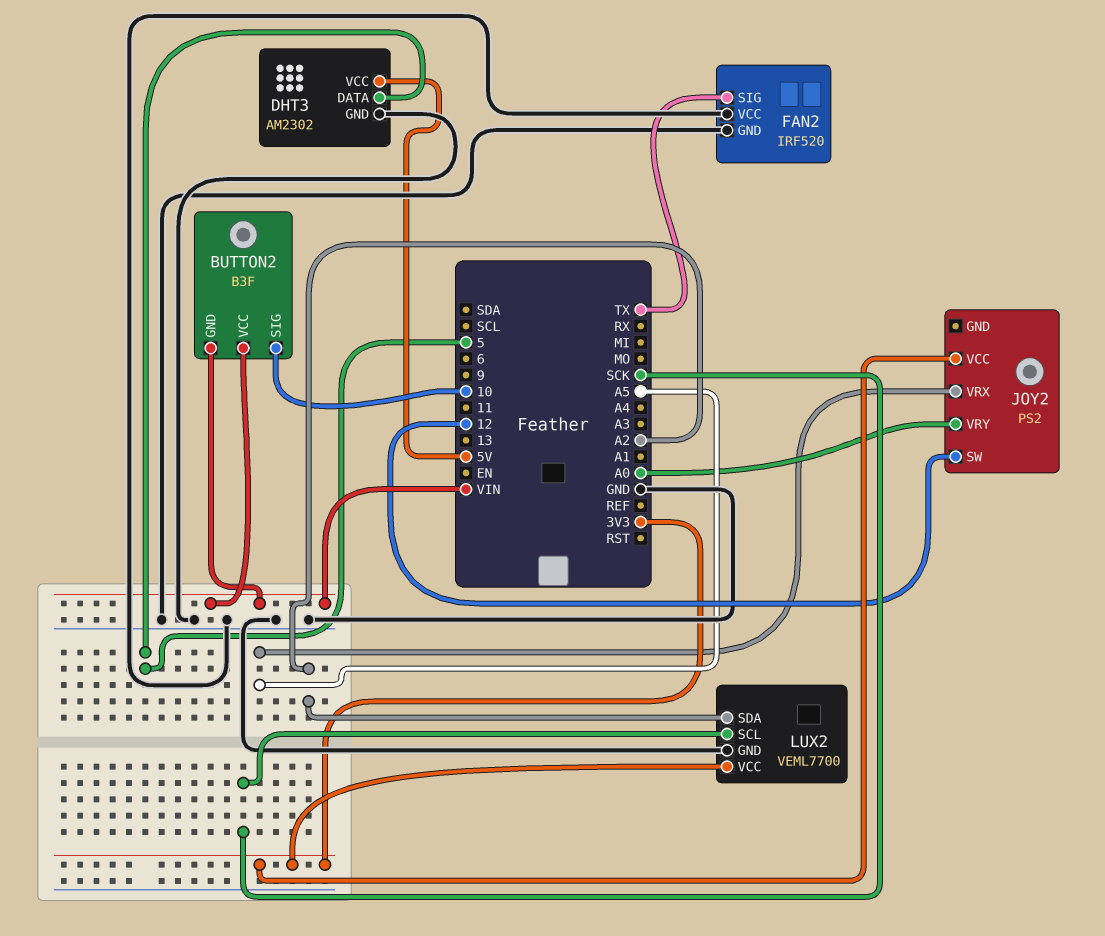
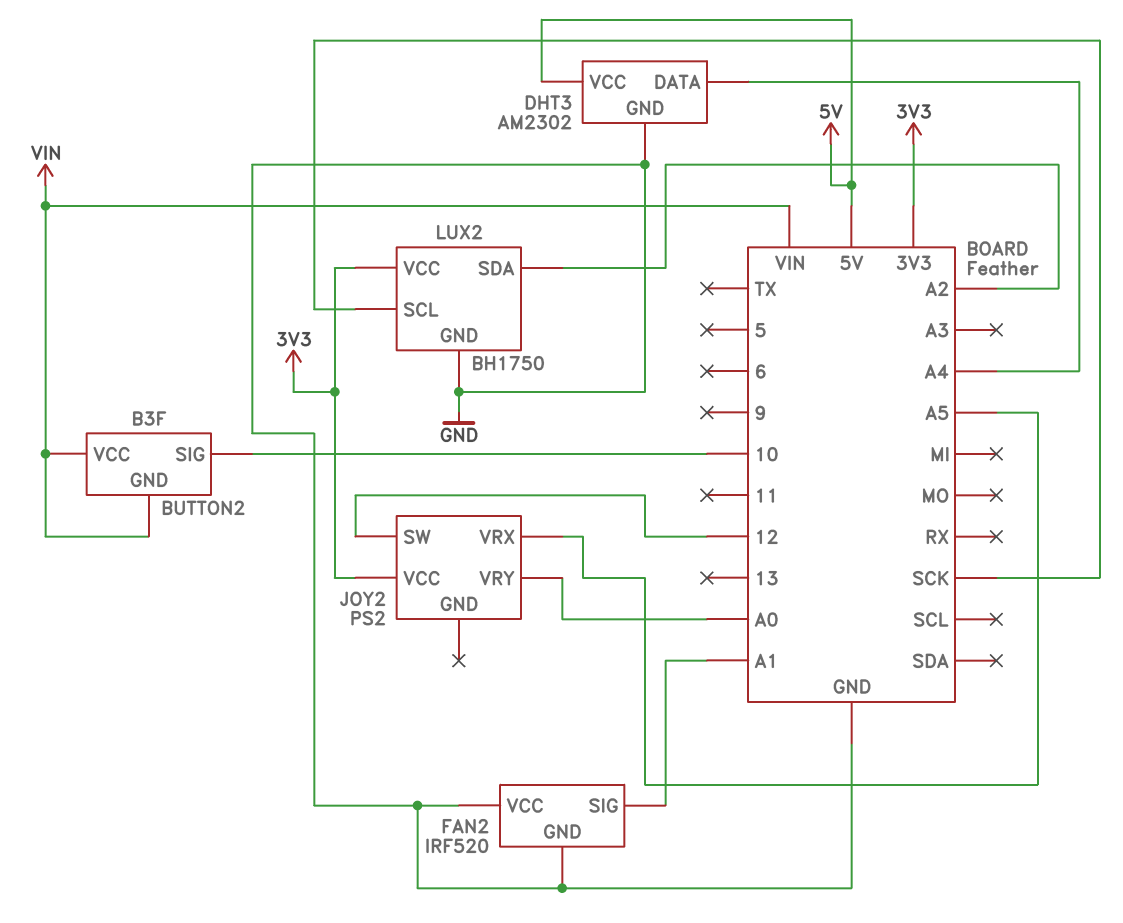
DHT3 pin DATA: 5 -> A4
FAN2 pin SIG: TX -> A1
LUX2: VEML7700 -> BH1750

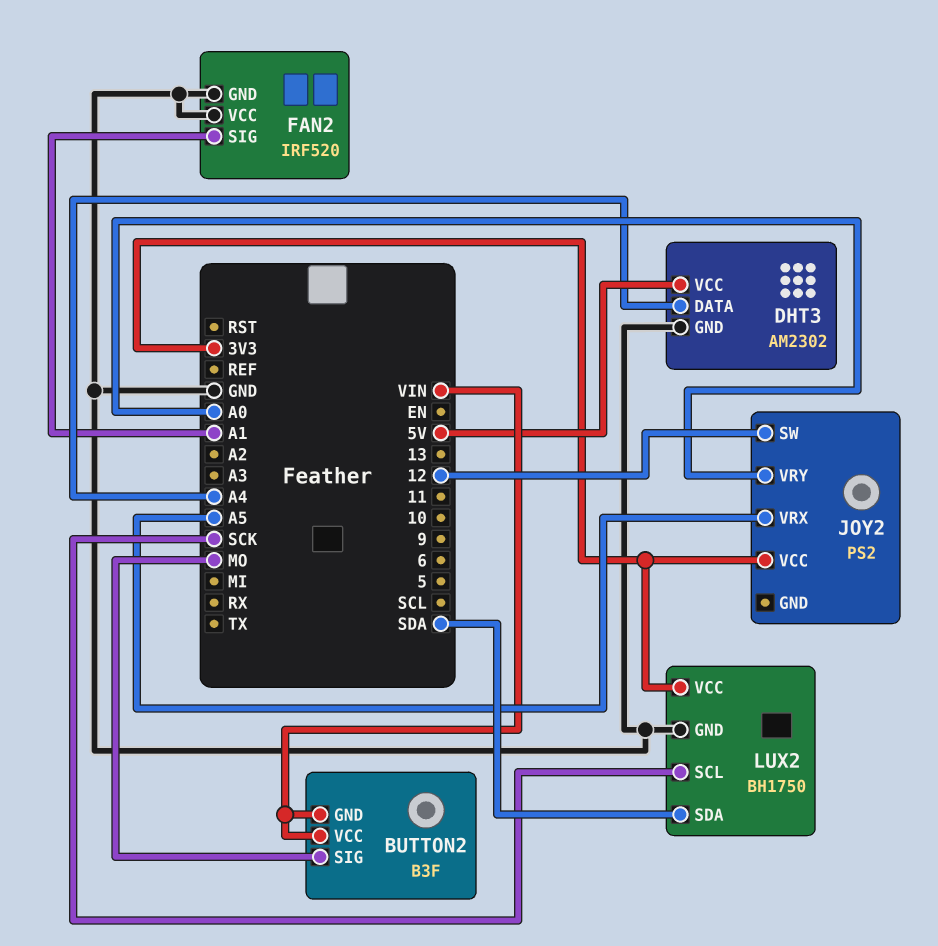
BUTTON2 pin SIG: 10 -> MO
LUX2 pin SDA: A2 -> SDA

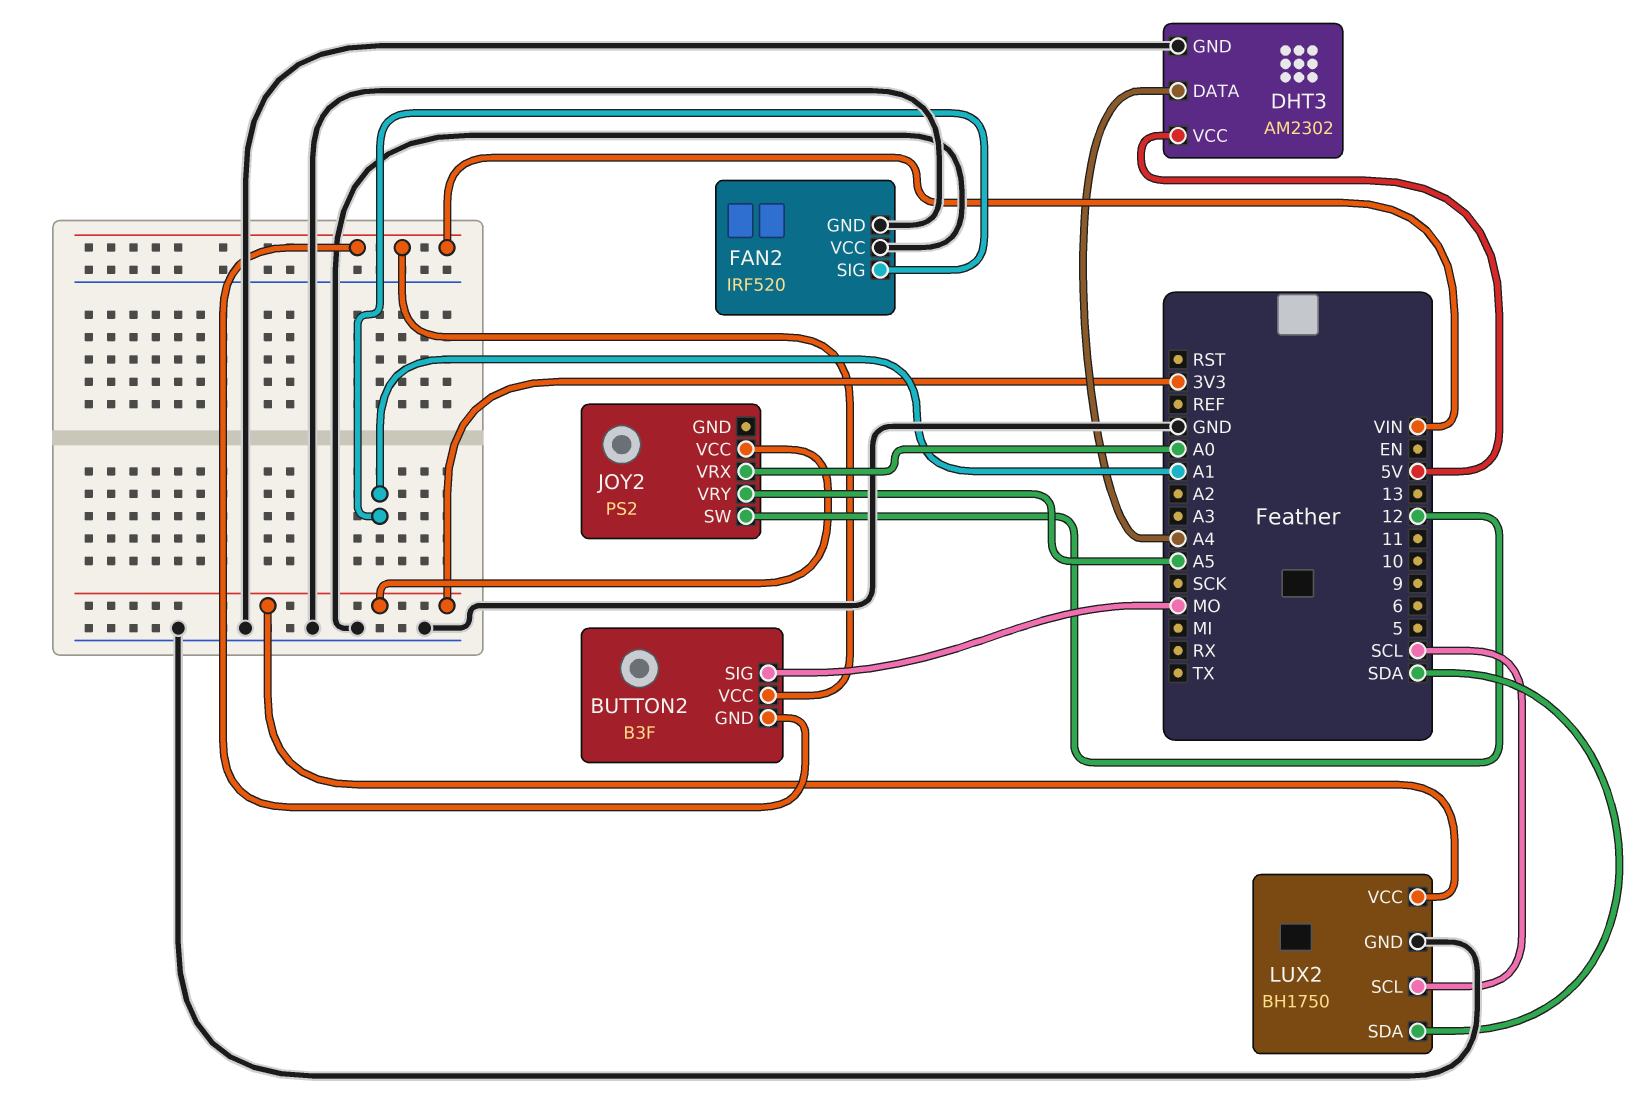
JOY2 pin VRX: A5 -> A0
JOY2 pin VRY: A0 -> A5
LUX2 pin SCL: SCK -> SCL

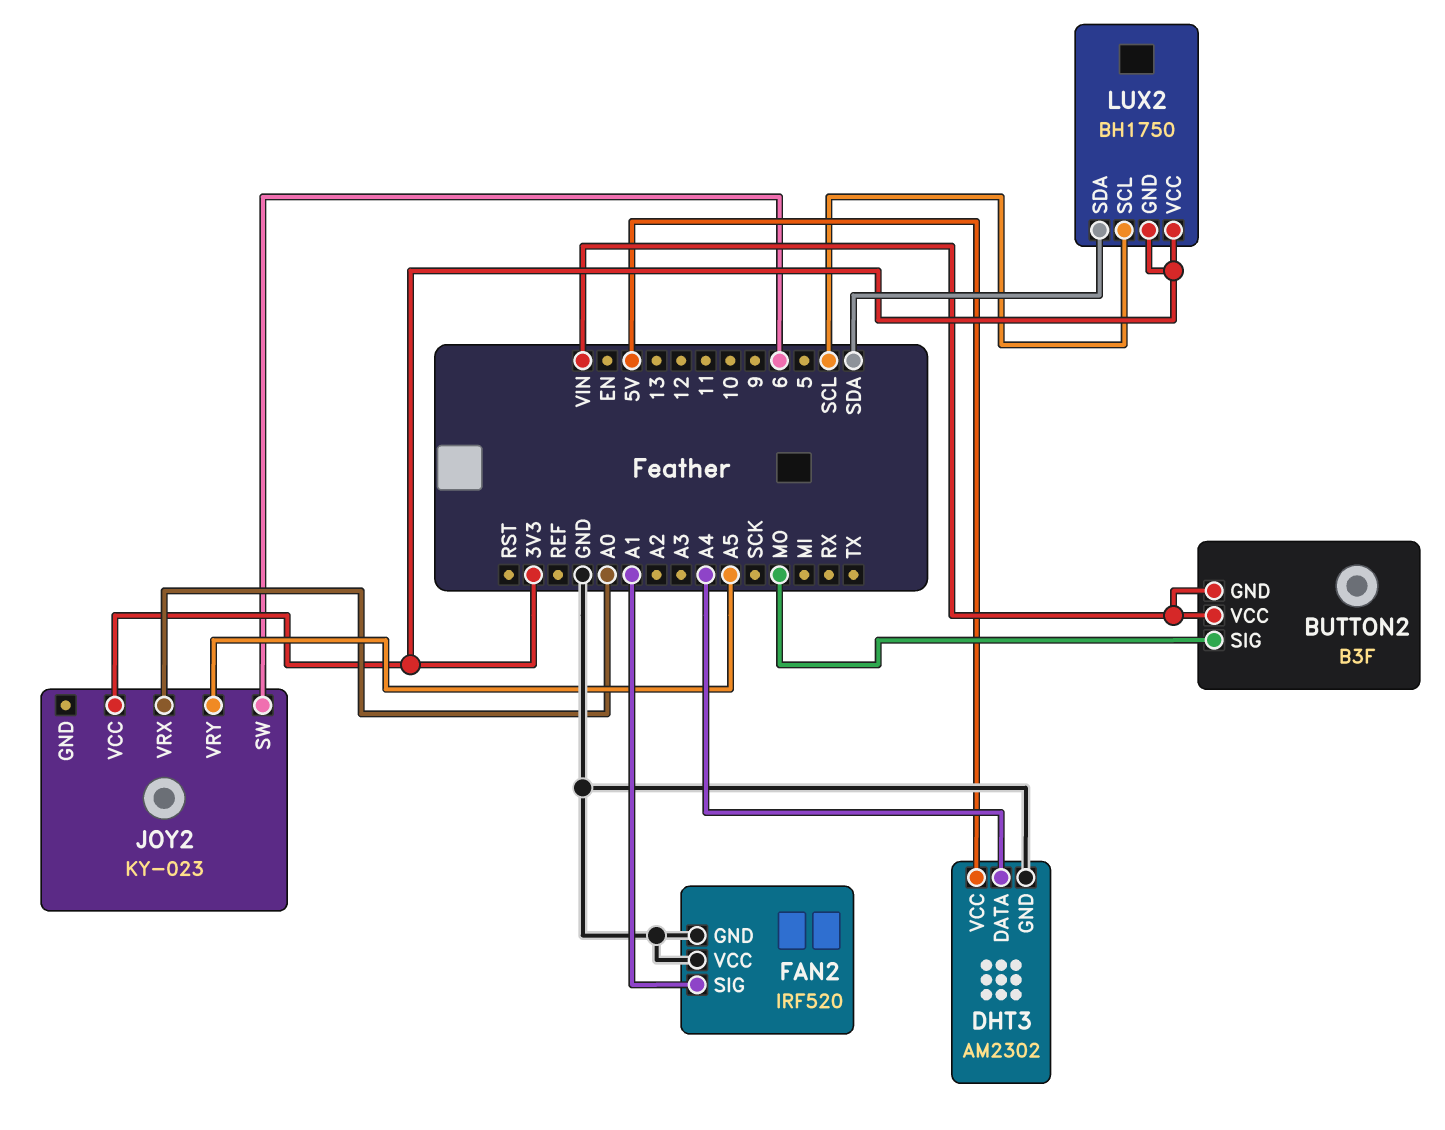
JOY2: PS2 -> KY-023
JOY2 pin SW: 12 -> 6
LUX2 pin GND: GND -> 3V3

